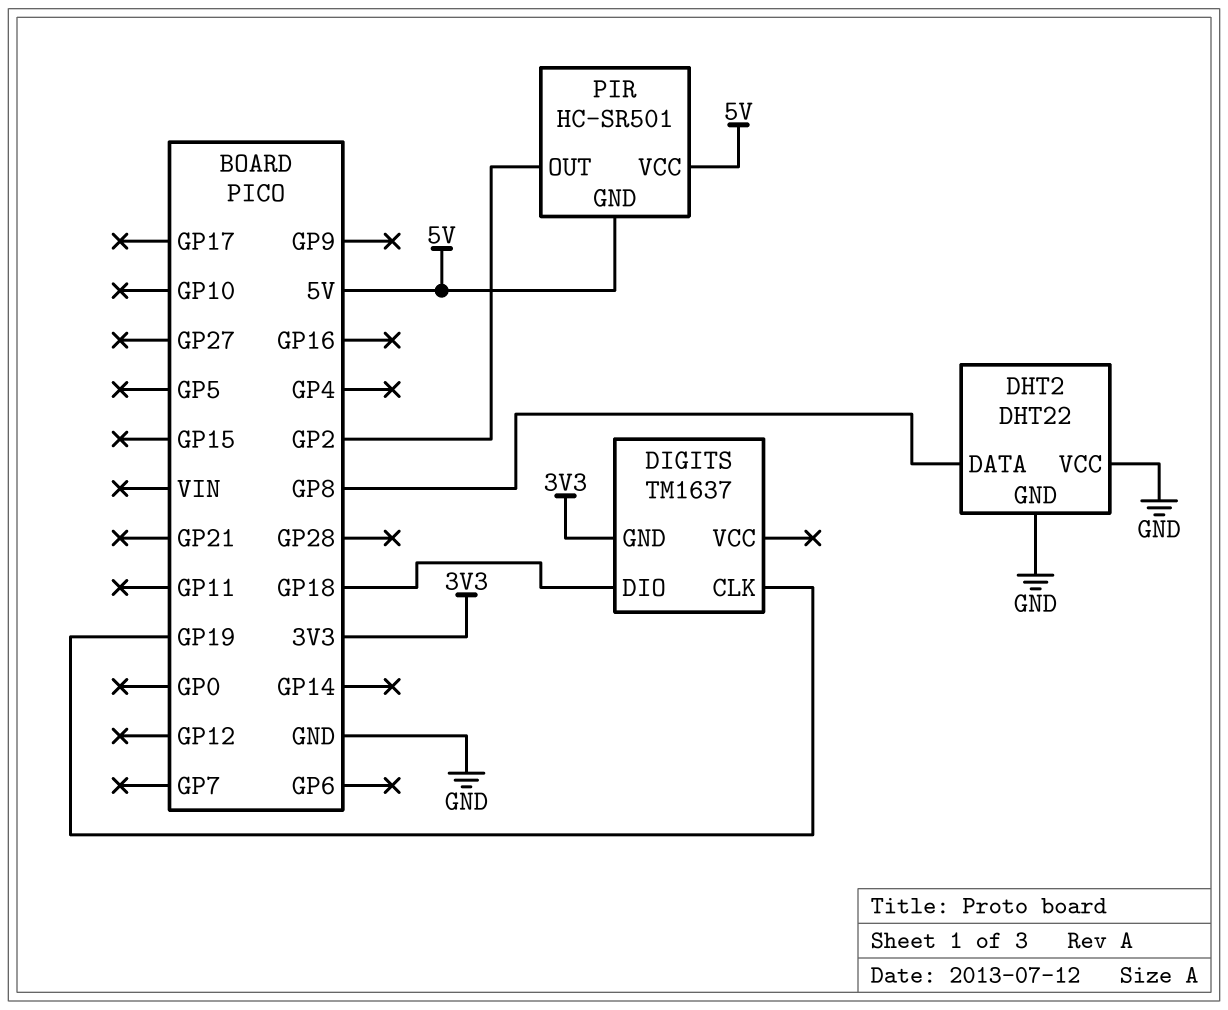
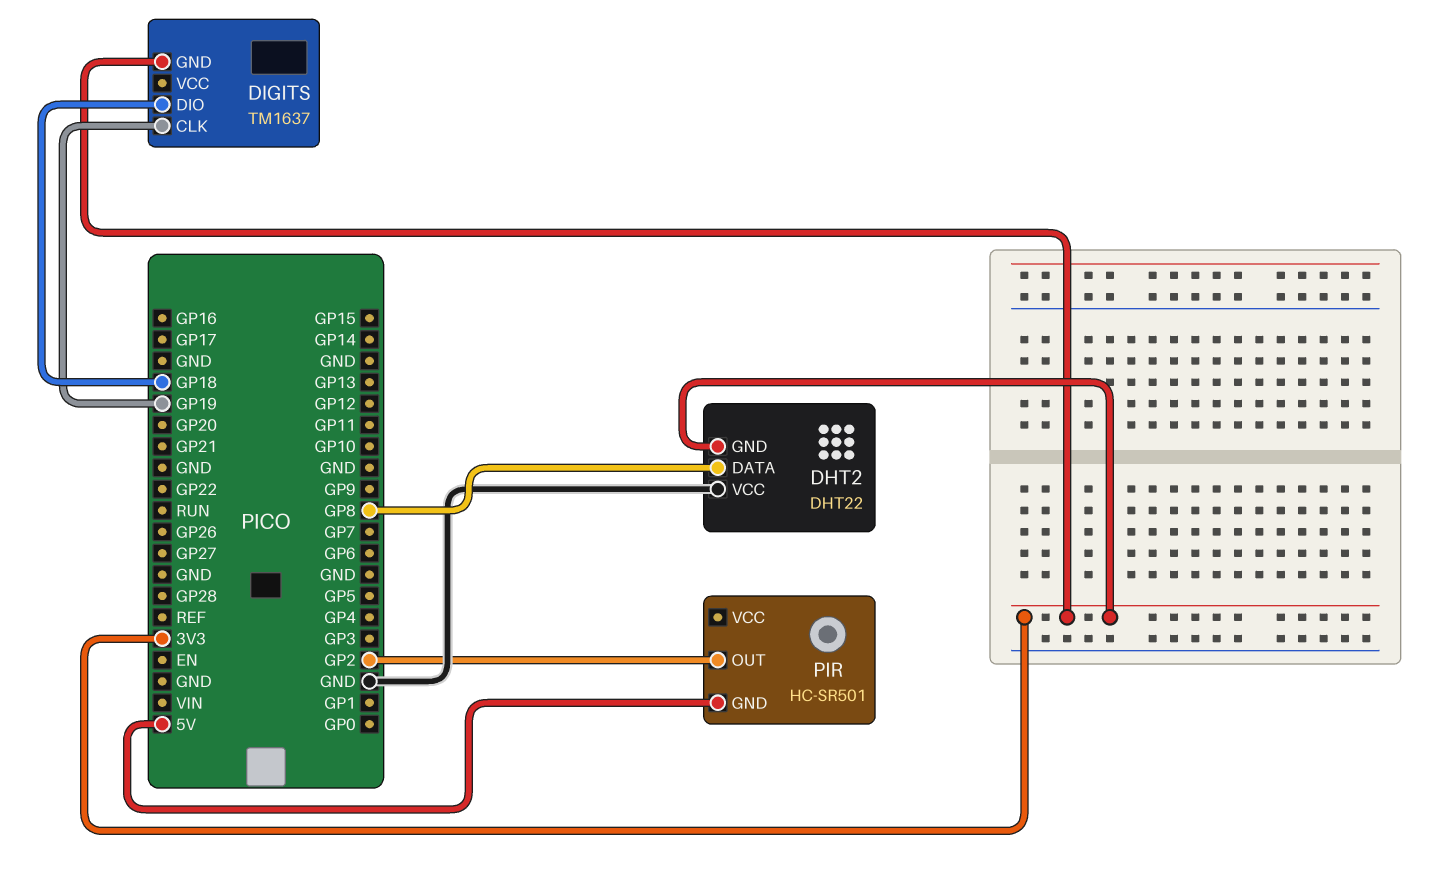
DHT2 pin GND: GND -> 3V3
PIR pin VCC: 5V -> none

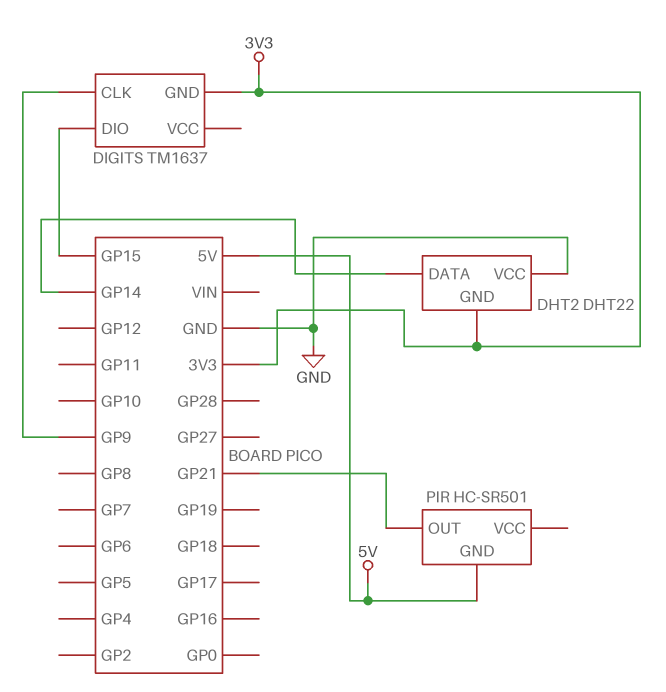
DHT2 pin DATA: GP8 -> GP14
DIGITS pin CLK: GP19 -> GP9
DIGITS pin DIO: GP18 -> GP15
PIR pin OUT: GP2 -> GP21

